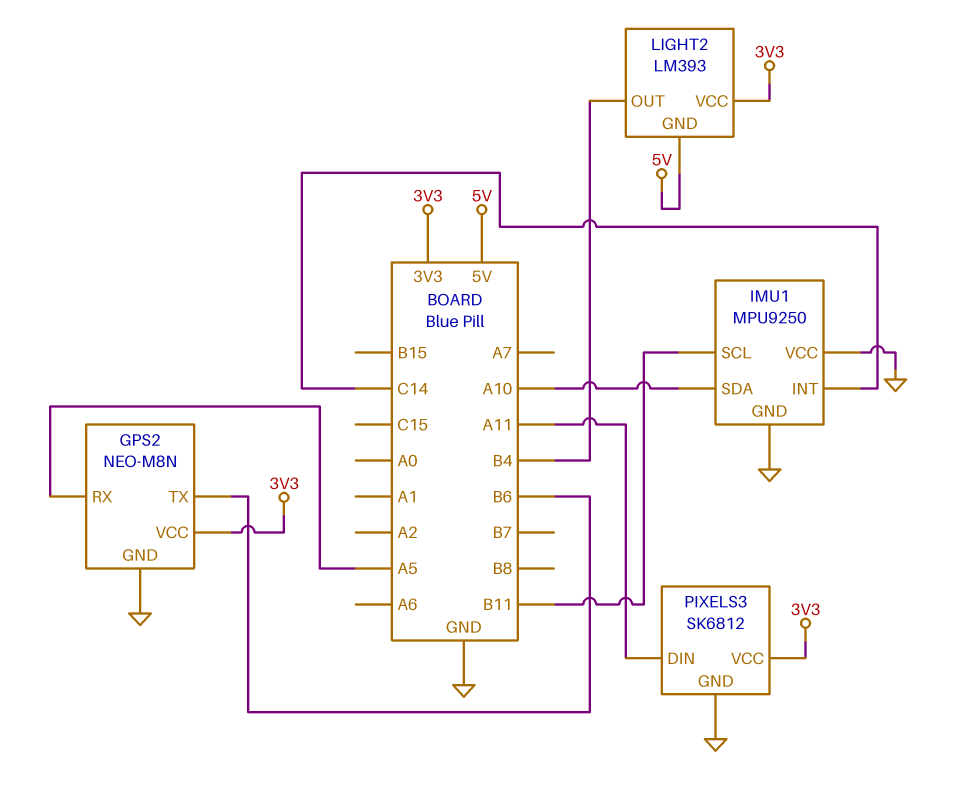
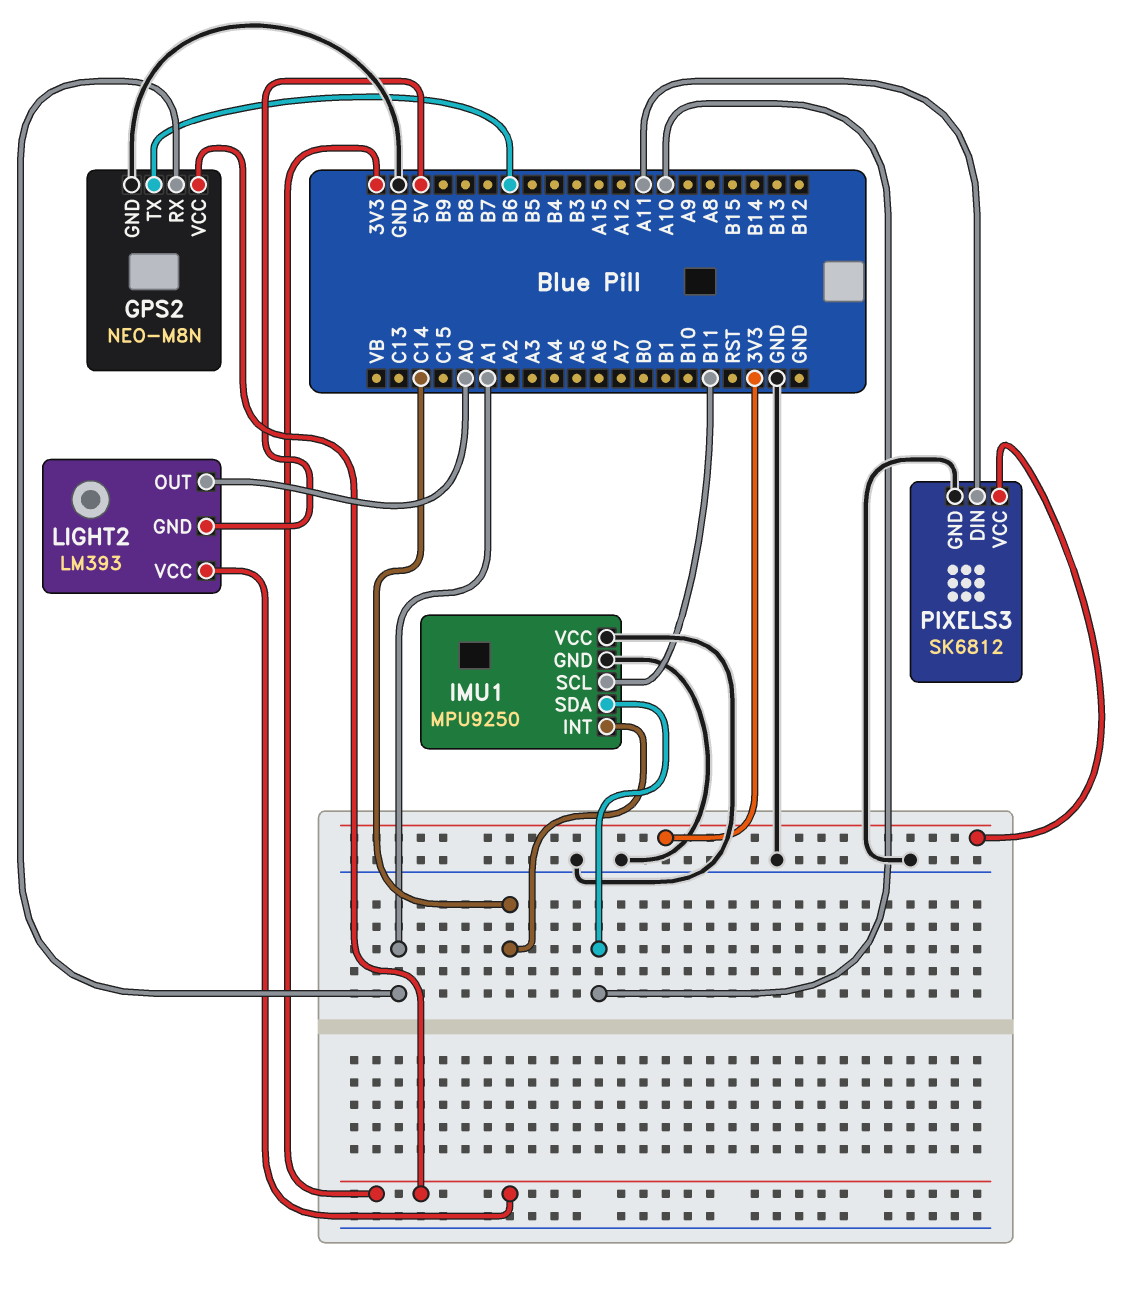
GPS2 pin RX: A5 -> A1
LIGHT2 pin OUT: B4 -> A0

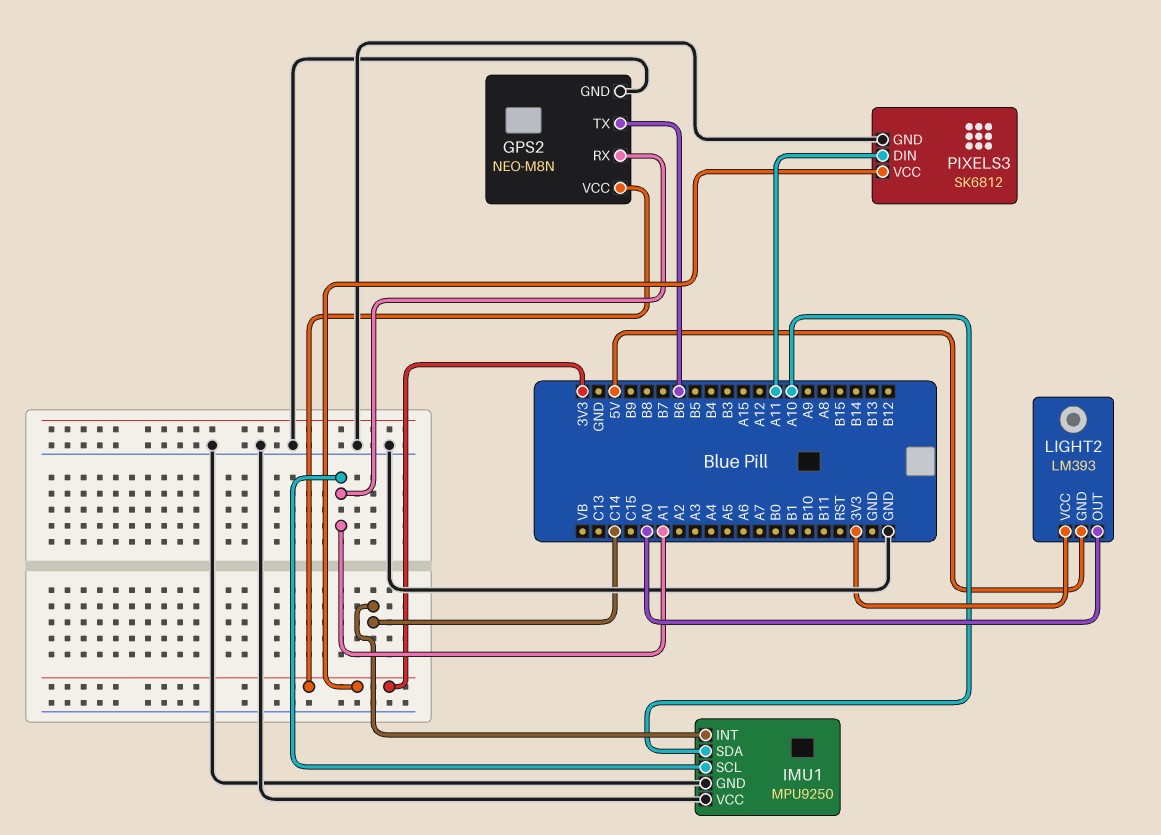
IMU1 pin SCL: B11 -> A1

